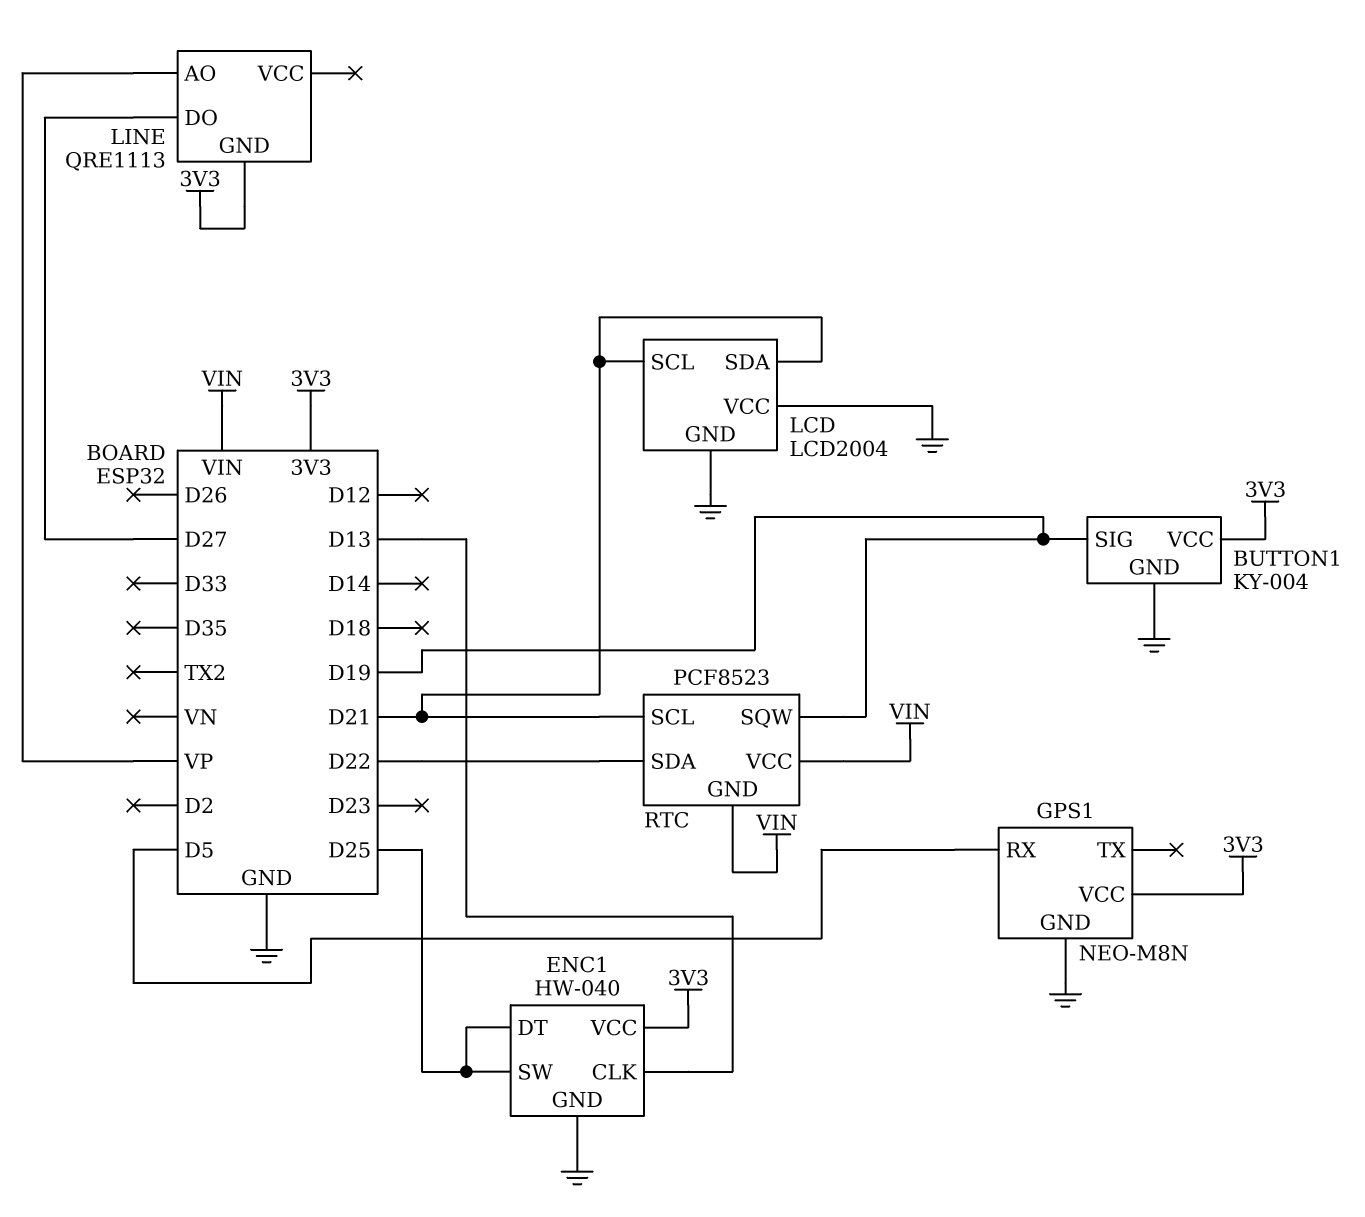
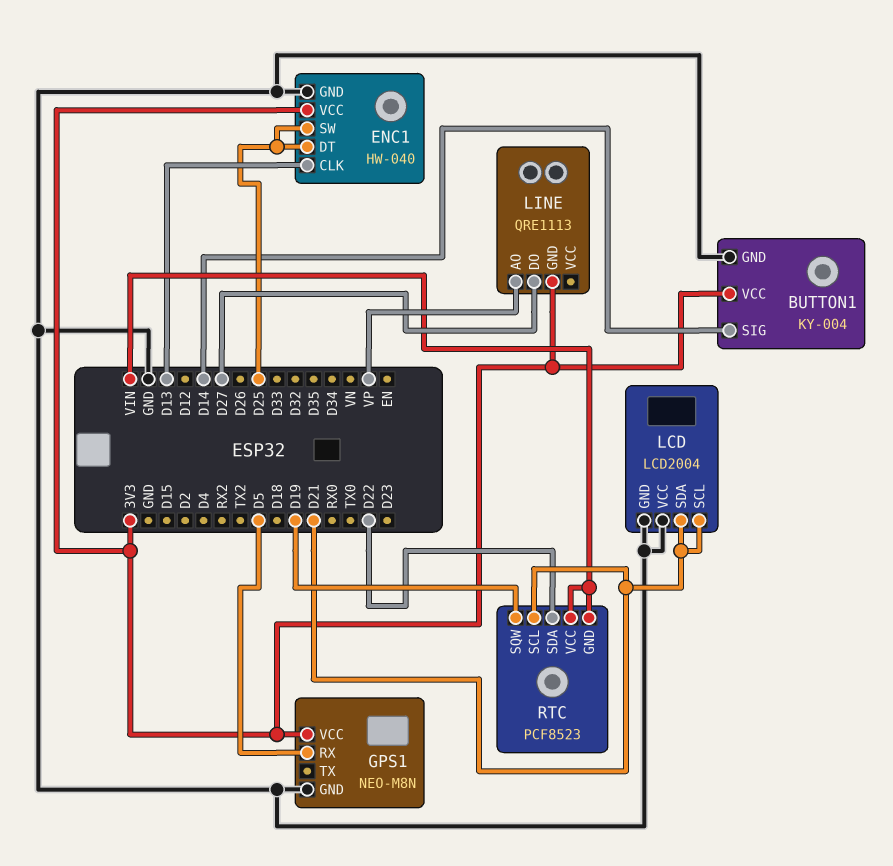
BUTTON1 pin SIG: D19 -> D14

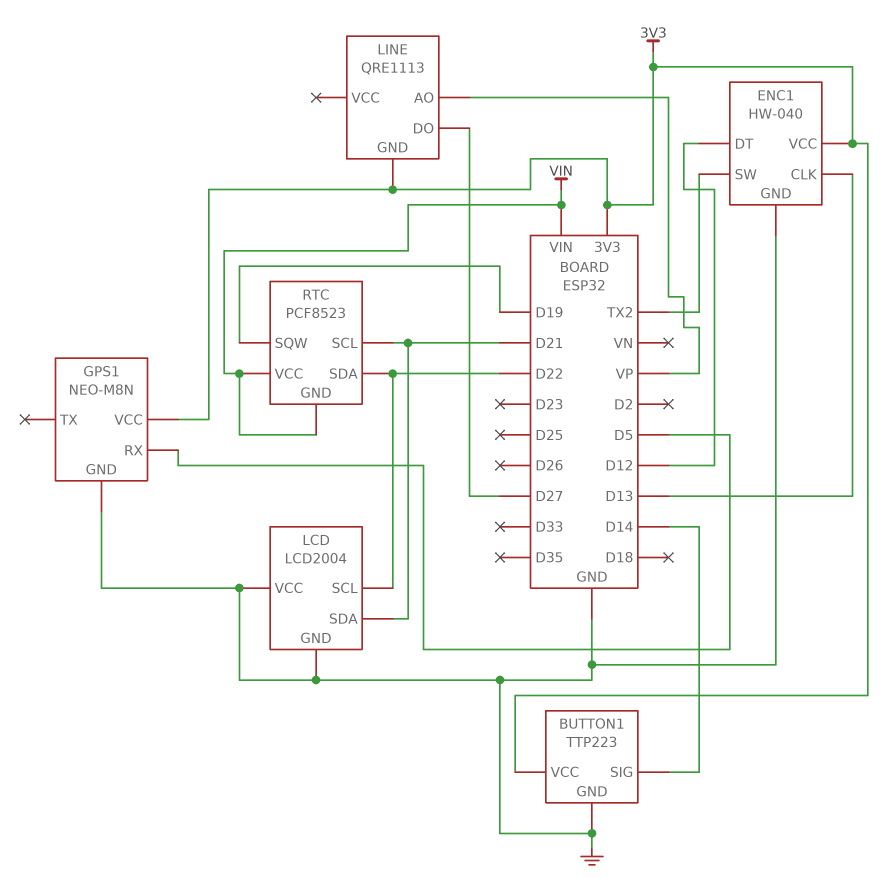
BUTTON1: KY-004 -> TTP223
ENC1 pin DT: D25 -> D12
ENC1 pin SW: D25 -> TX2
LCD pin SCL: D21 -> D22

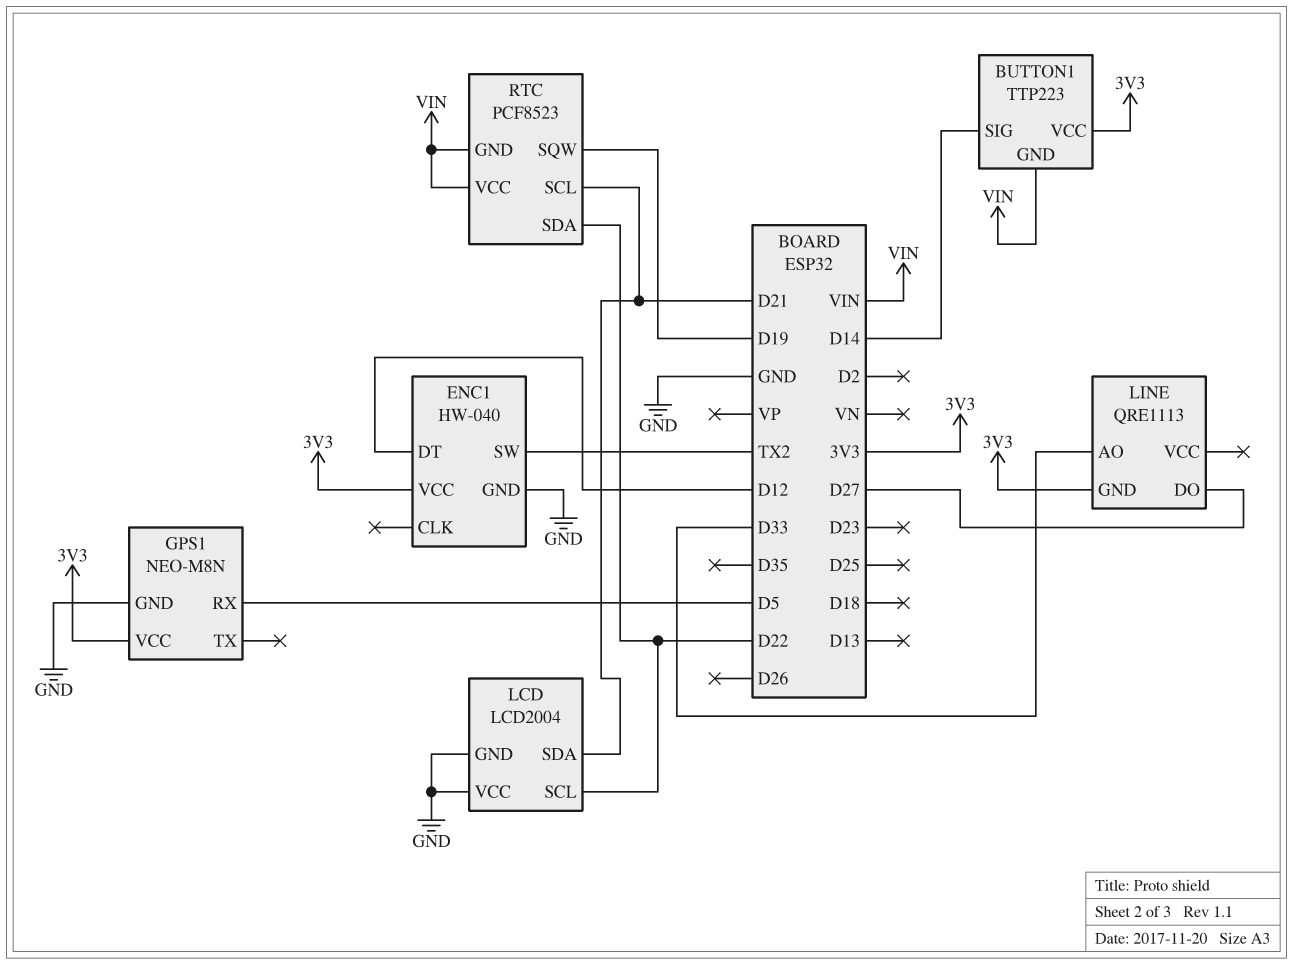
BUTTON1 pin GND: GND -> VIN
ENC1 pin CLK: D13 -> none
LINE pin AO: VP -> D33

